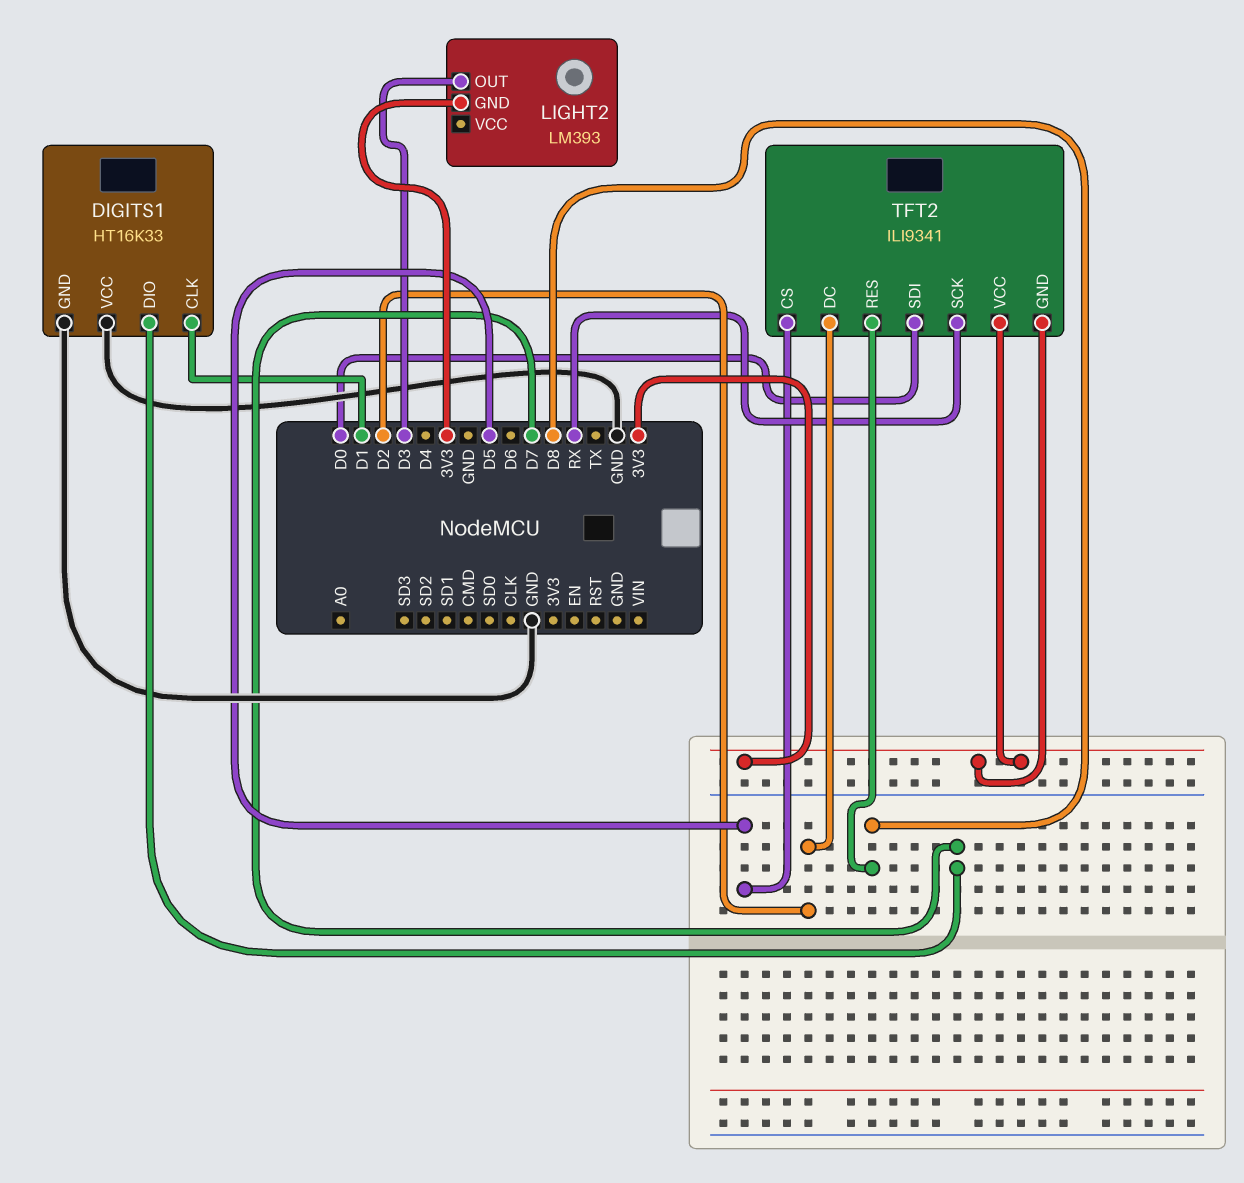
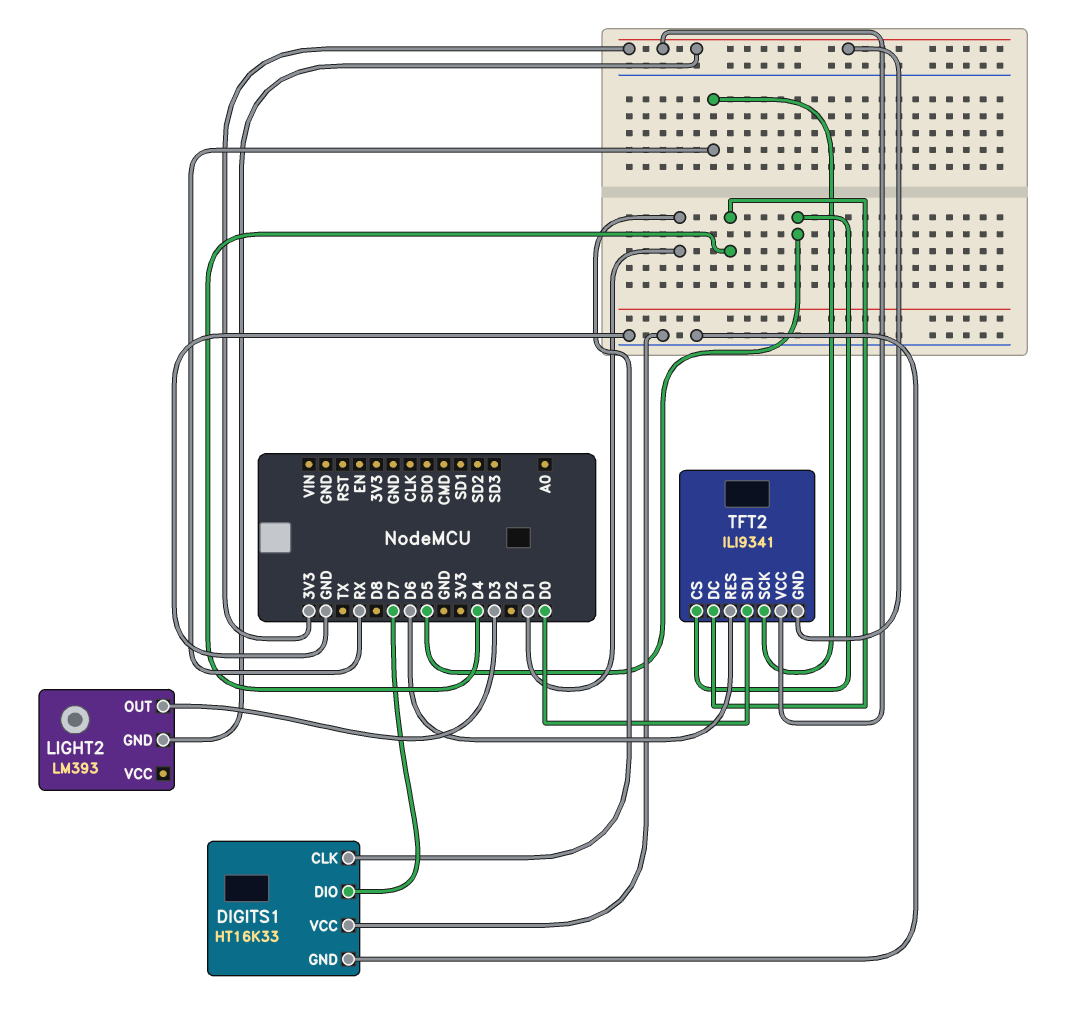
TFT2 pin DC: D2 -> D4
TFT2 pin RES: D8 -> D6

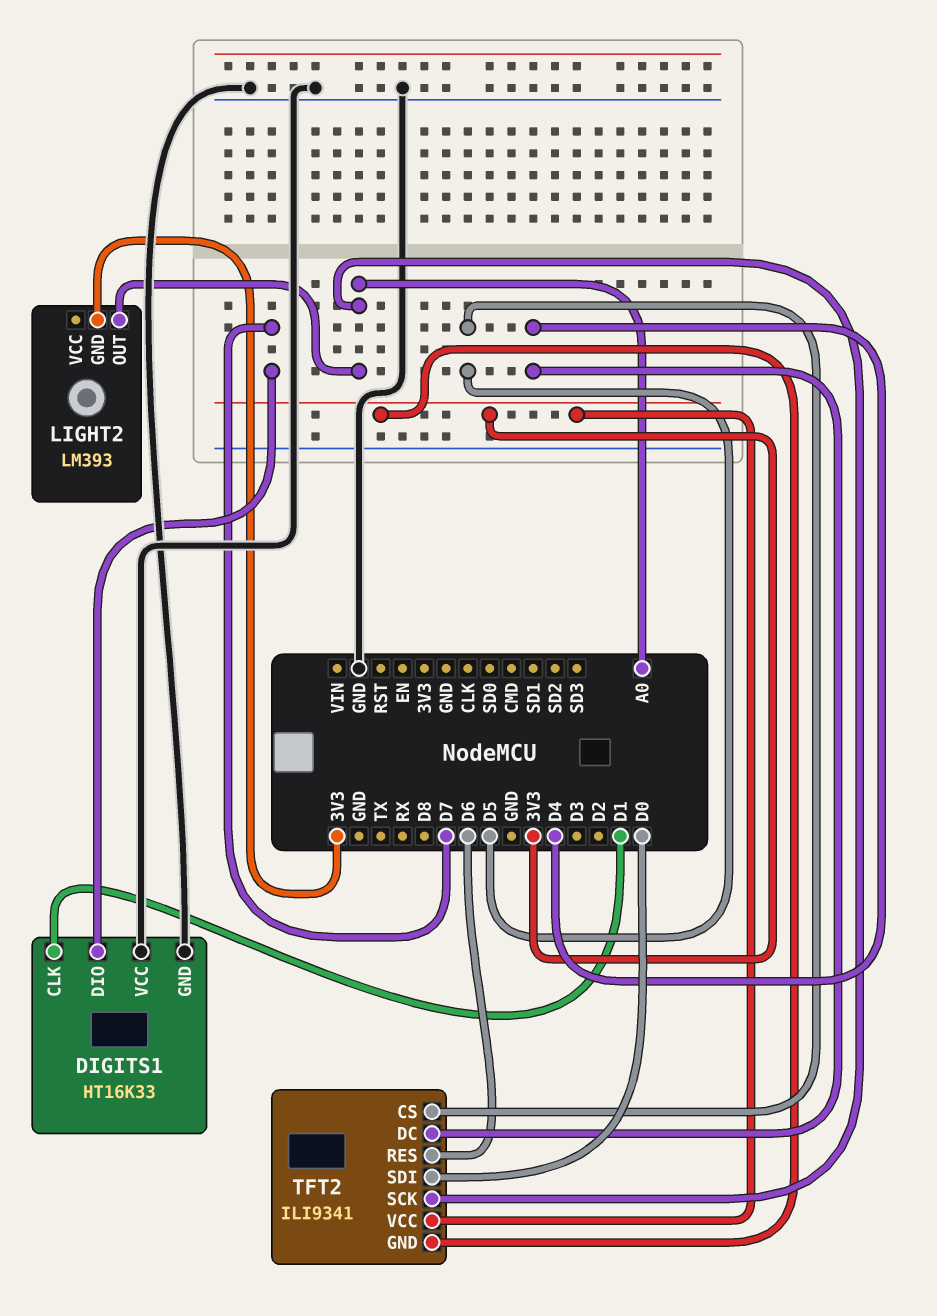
LIGHT2 pin OUT: D3 -> A0
TFT2 pin SCK: RX -> A0

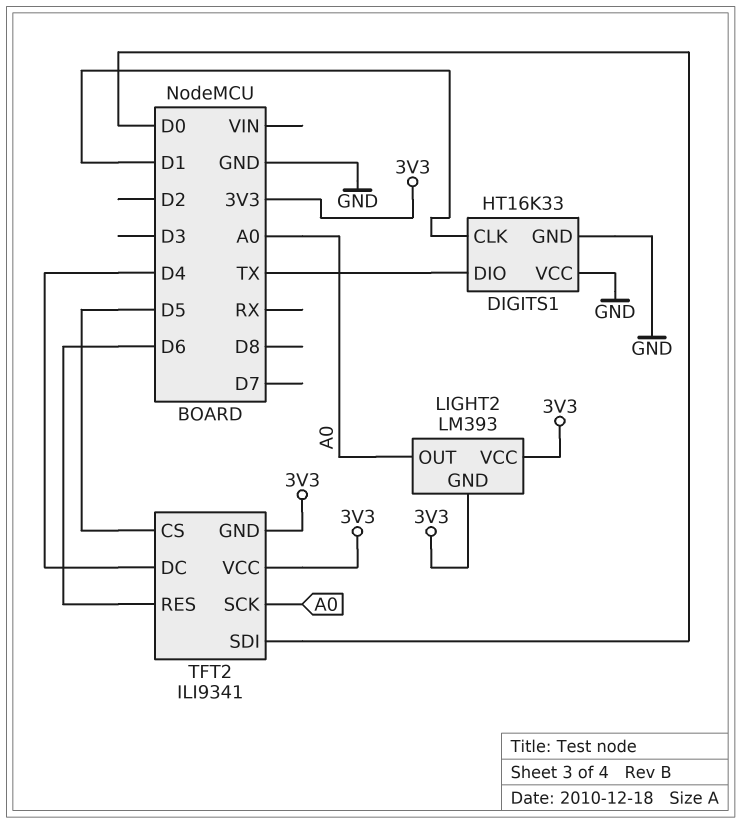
DIGITS1 pin DIO: D7 -> TX
LIGHT2 pin VCC: none -> 3V3

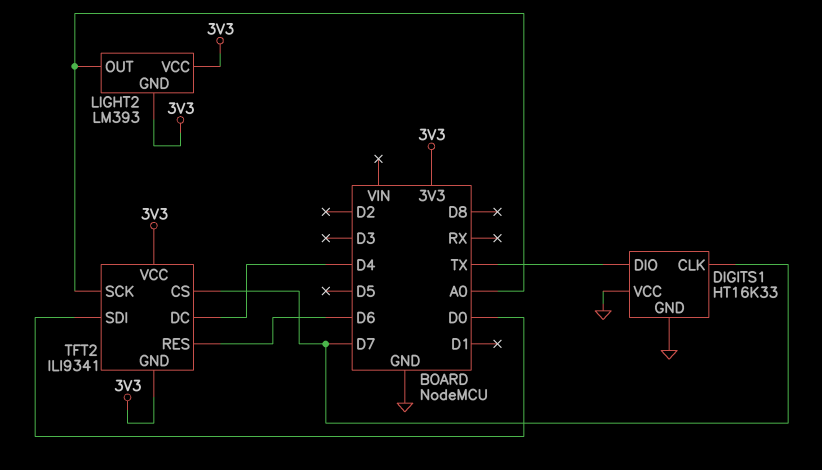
DIGITS1 pin CLK: D1 -> D7
TFT2 pin CS: D5 -> D7

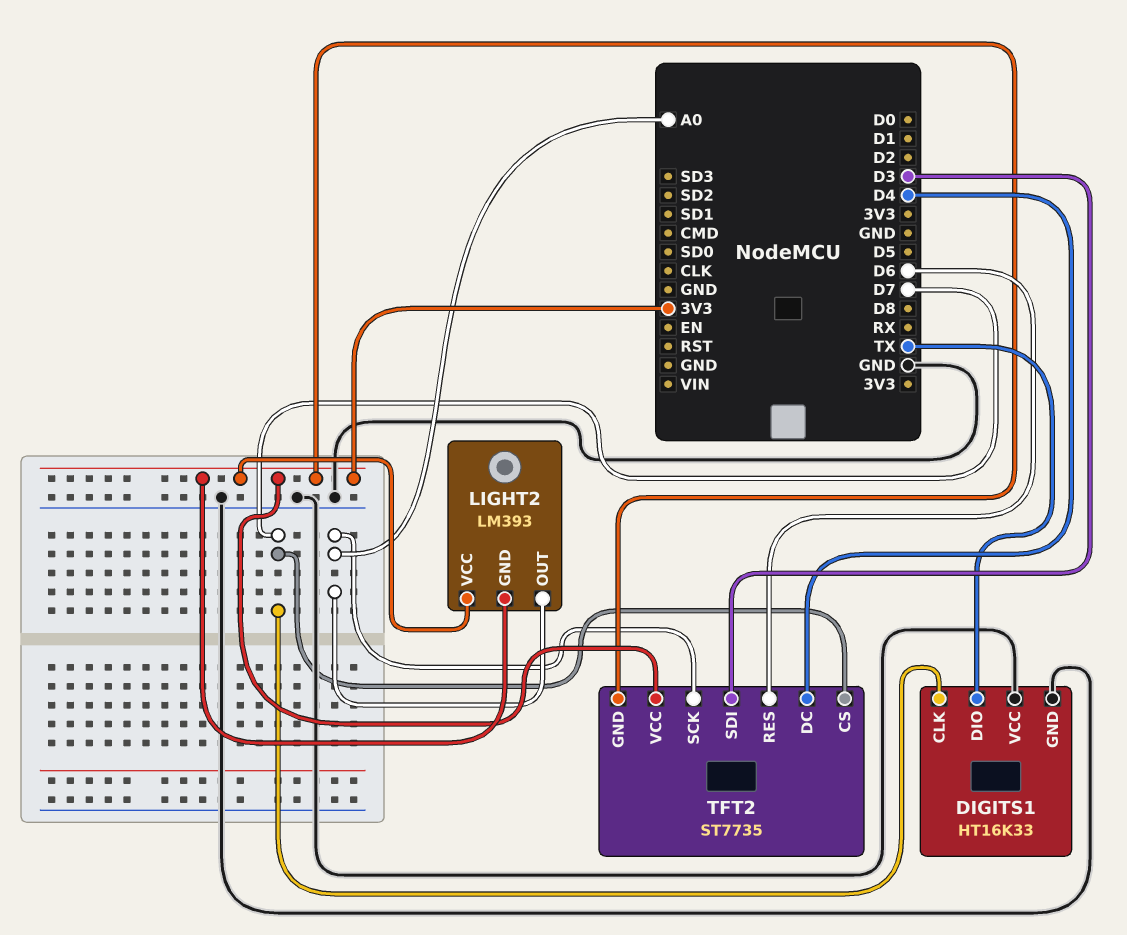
TFT2: ILI9341 -> ST7735
TFT2 pin SDI: D0 -> D3

